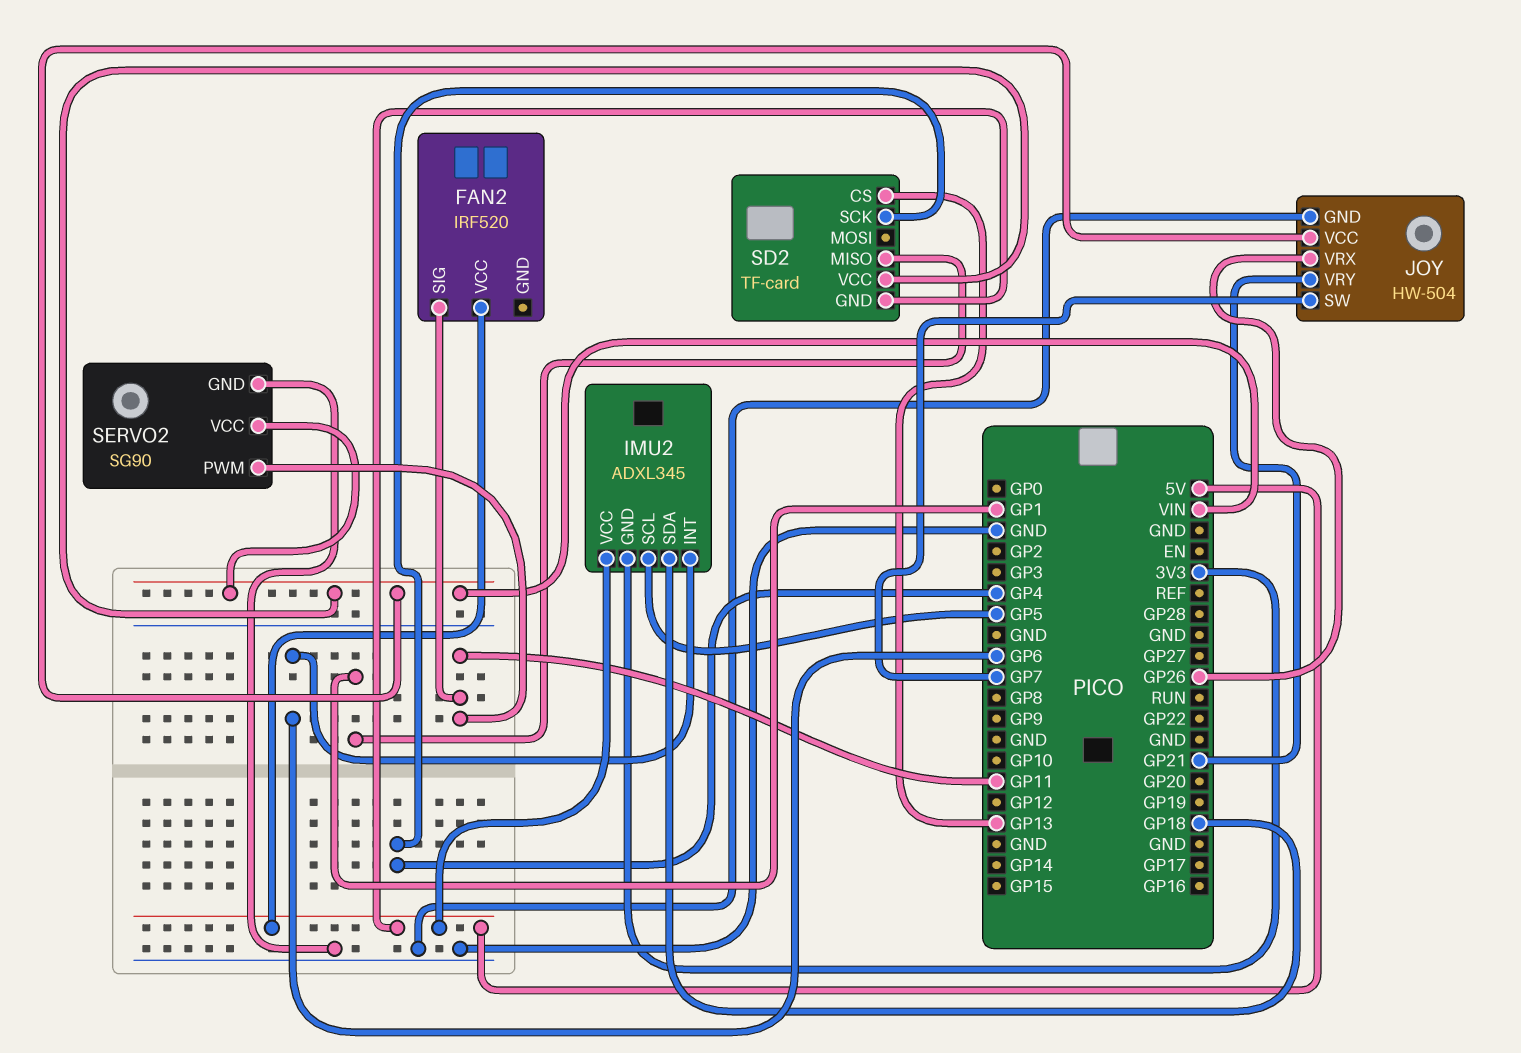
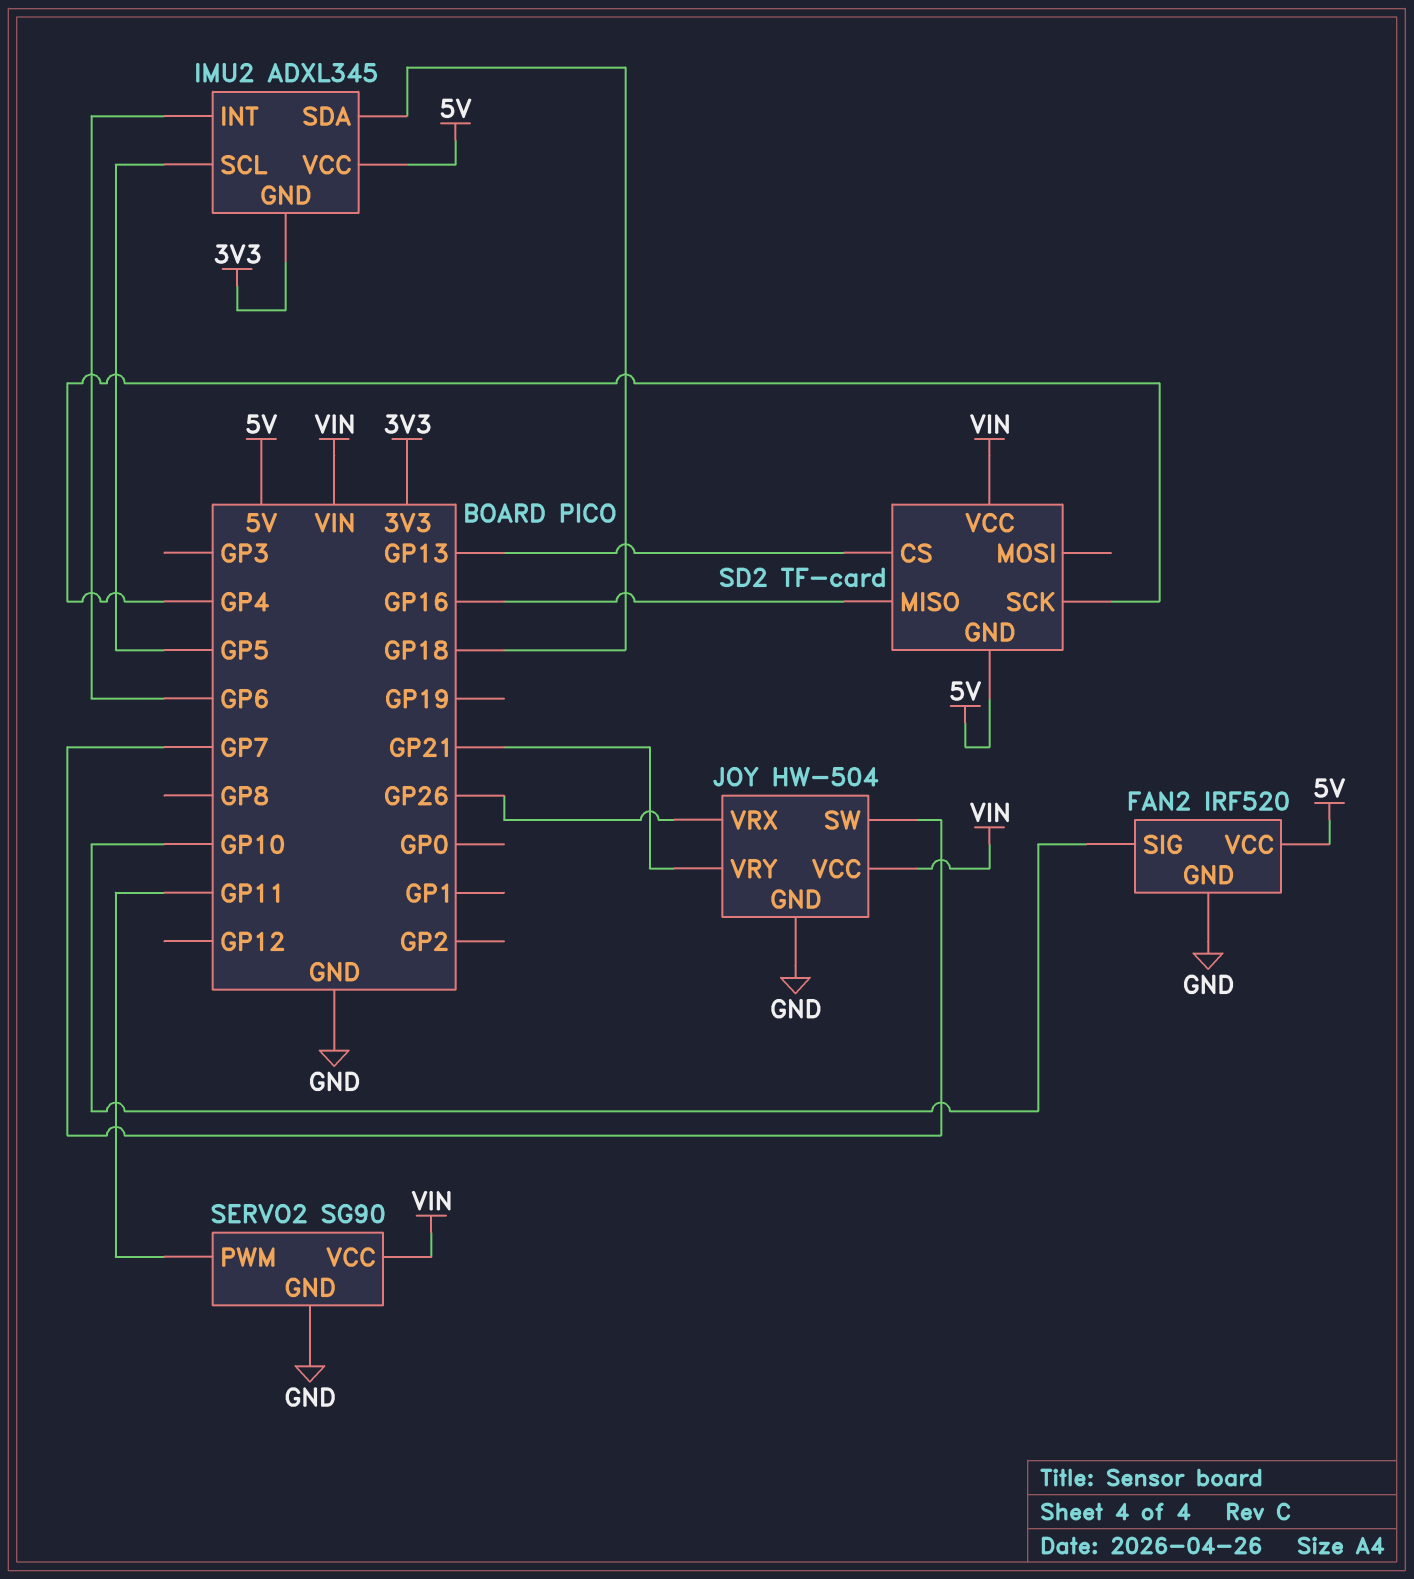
FAN2 pin GND: none -> GND
FAN2 pin SIG: GP11 -> GP10
SD2 pin MISO: GP1 -> GP16

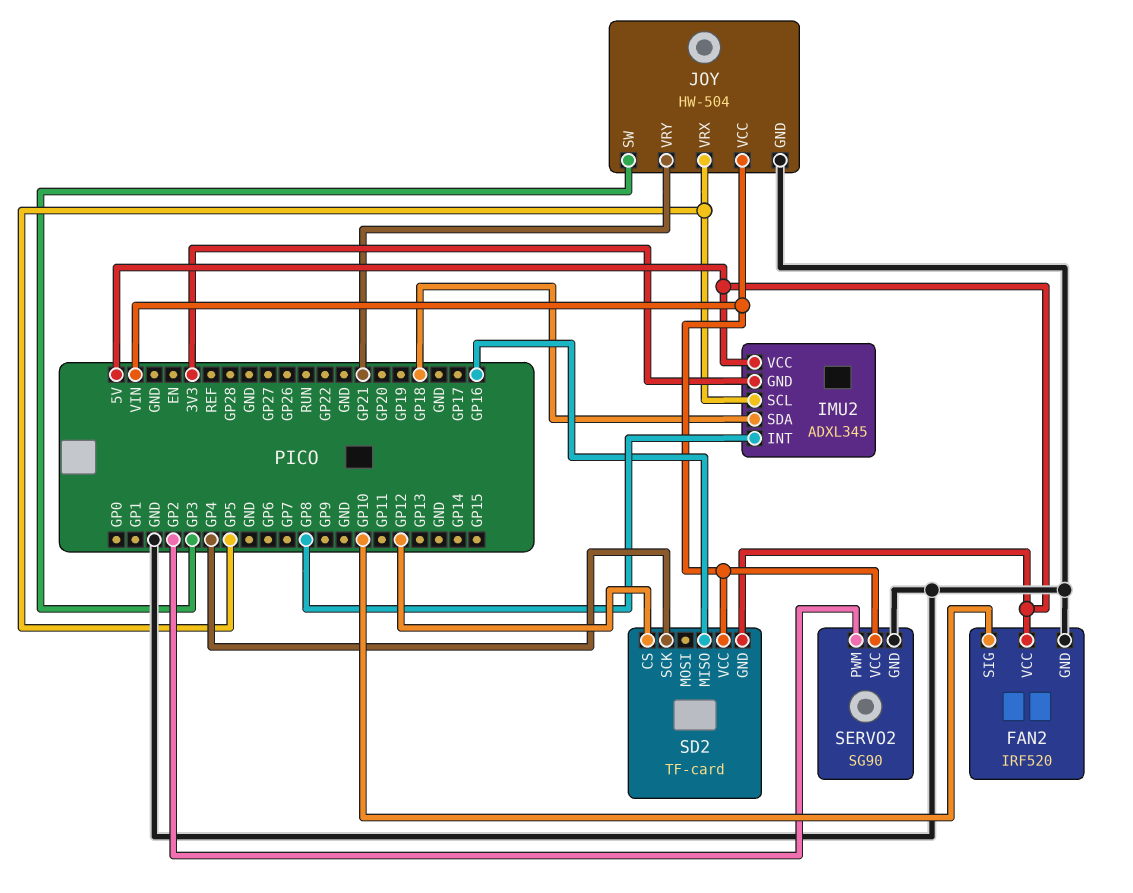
IMU2 pin INT: GP6 -> GP8
JOY pin SW: GP7 -> GP3
JOY pin VRX: GP26 -> GP5
SD2 pin CS: GP13 -> GP12
SERVO2 pin PWM: GP11 -> GP2

